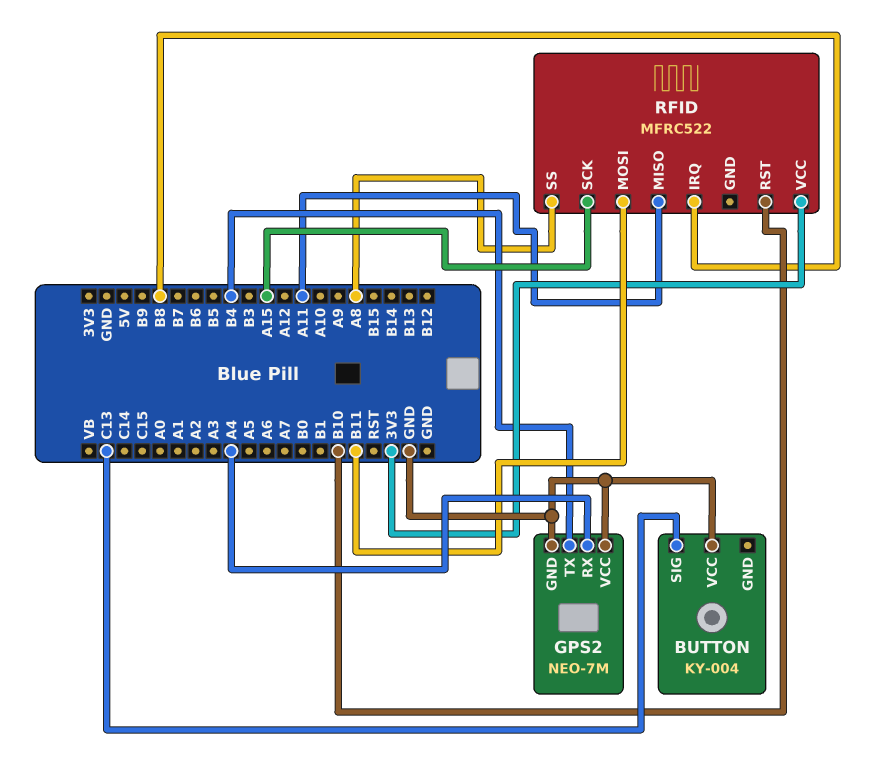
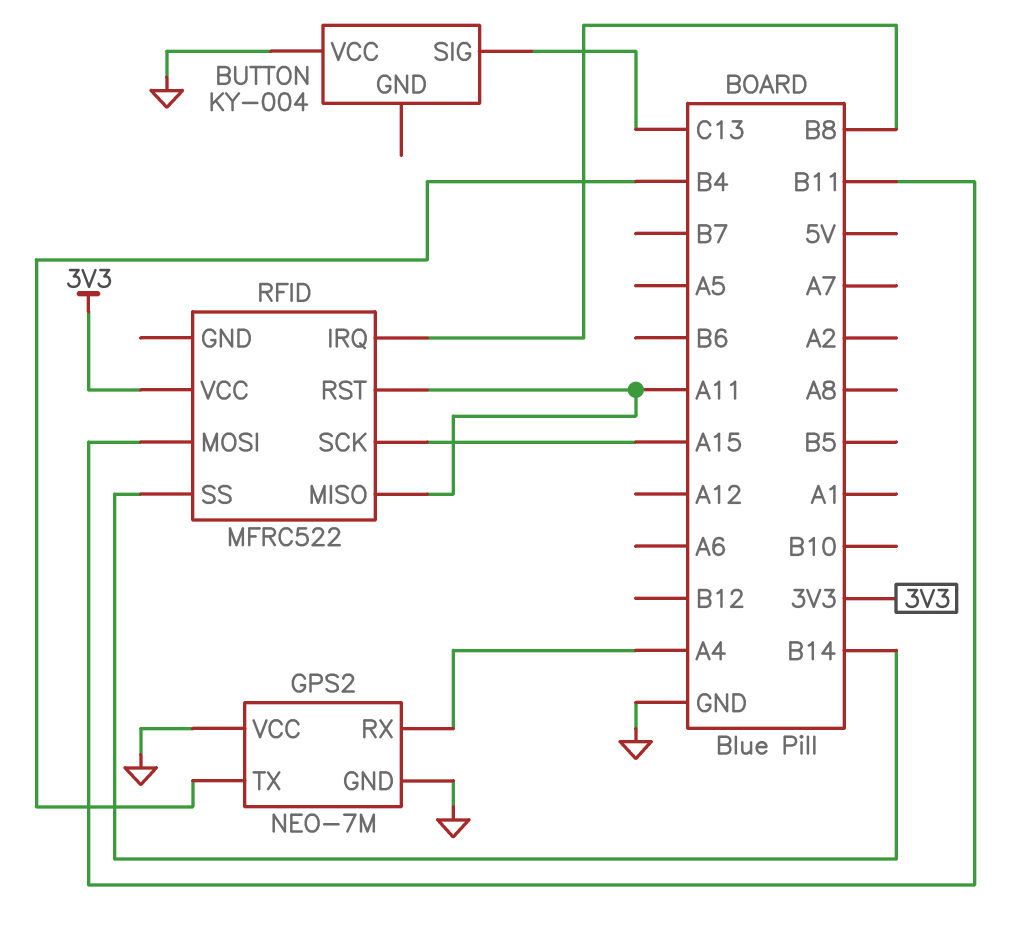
RFID pin RST: B10 -> A11
RFID pin SS: A8 -> B14

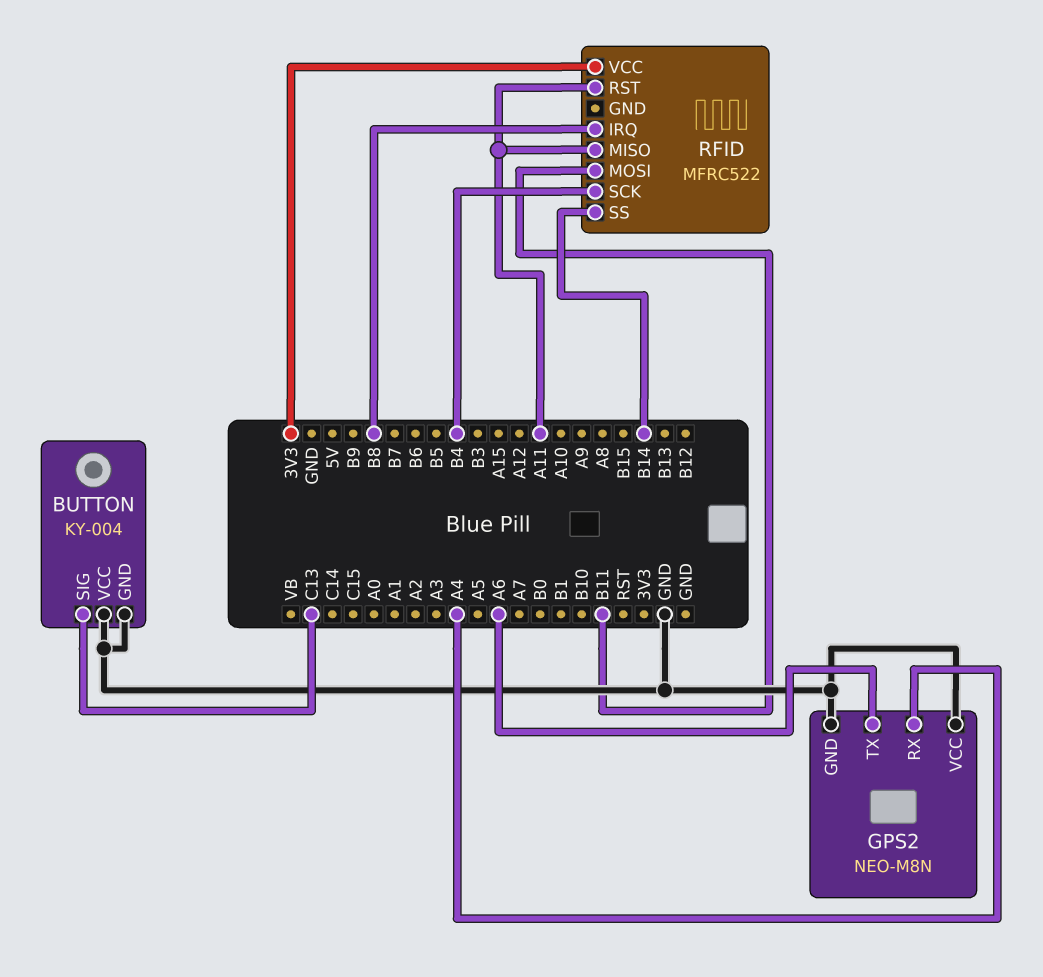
BUTTON pin GND: none -> GND
GPS2: NEO-7M -> NEO-M8N
GPS2 pin TX: B4 -> A6
RFID pin SCK: A15 -> B4

